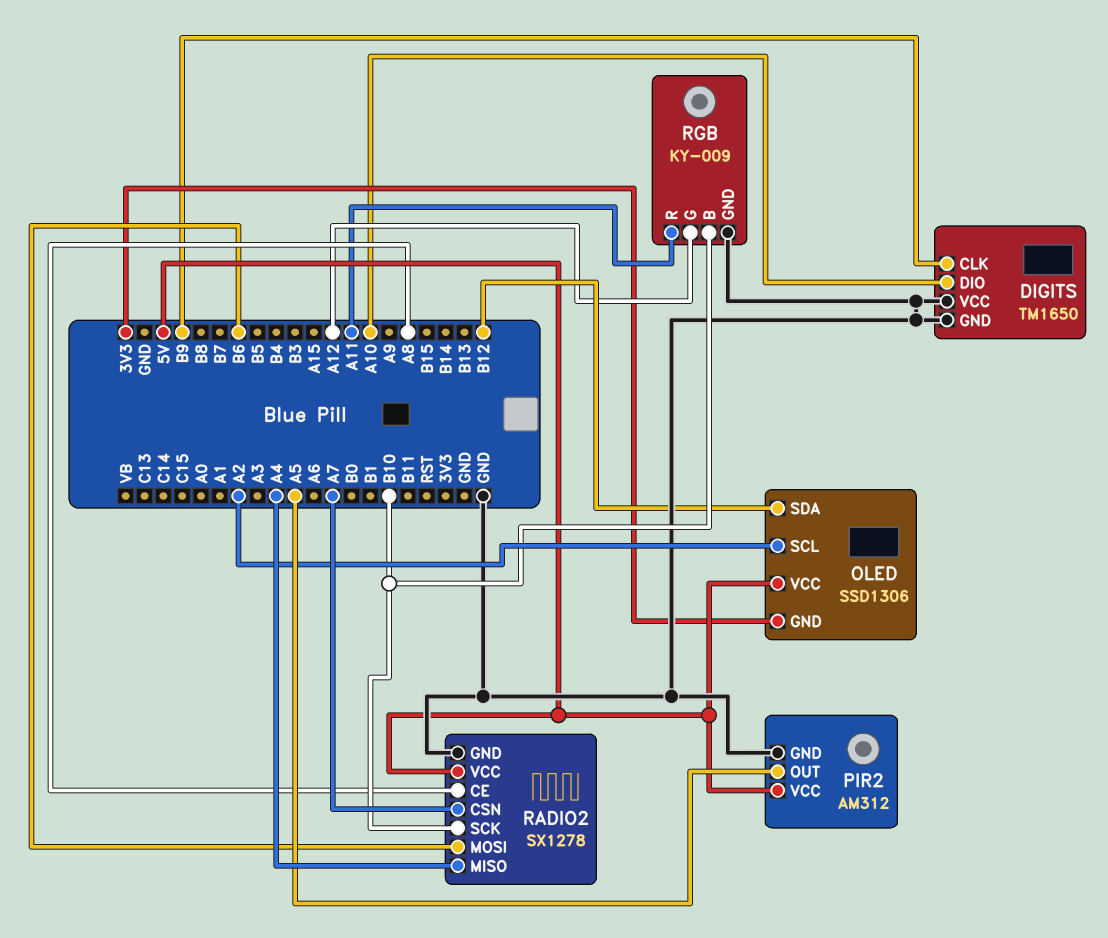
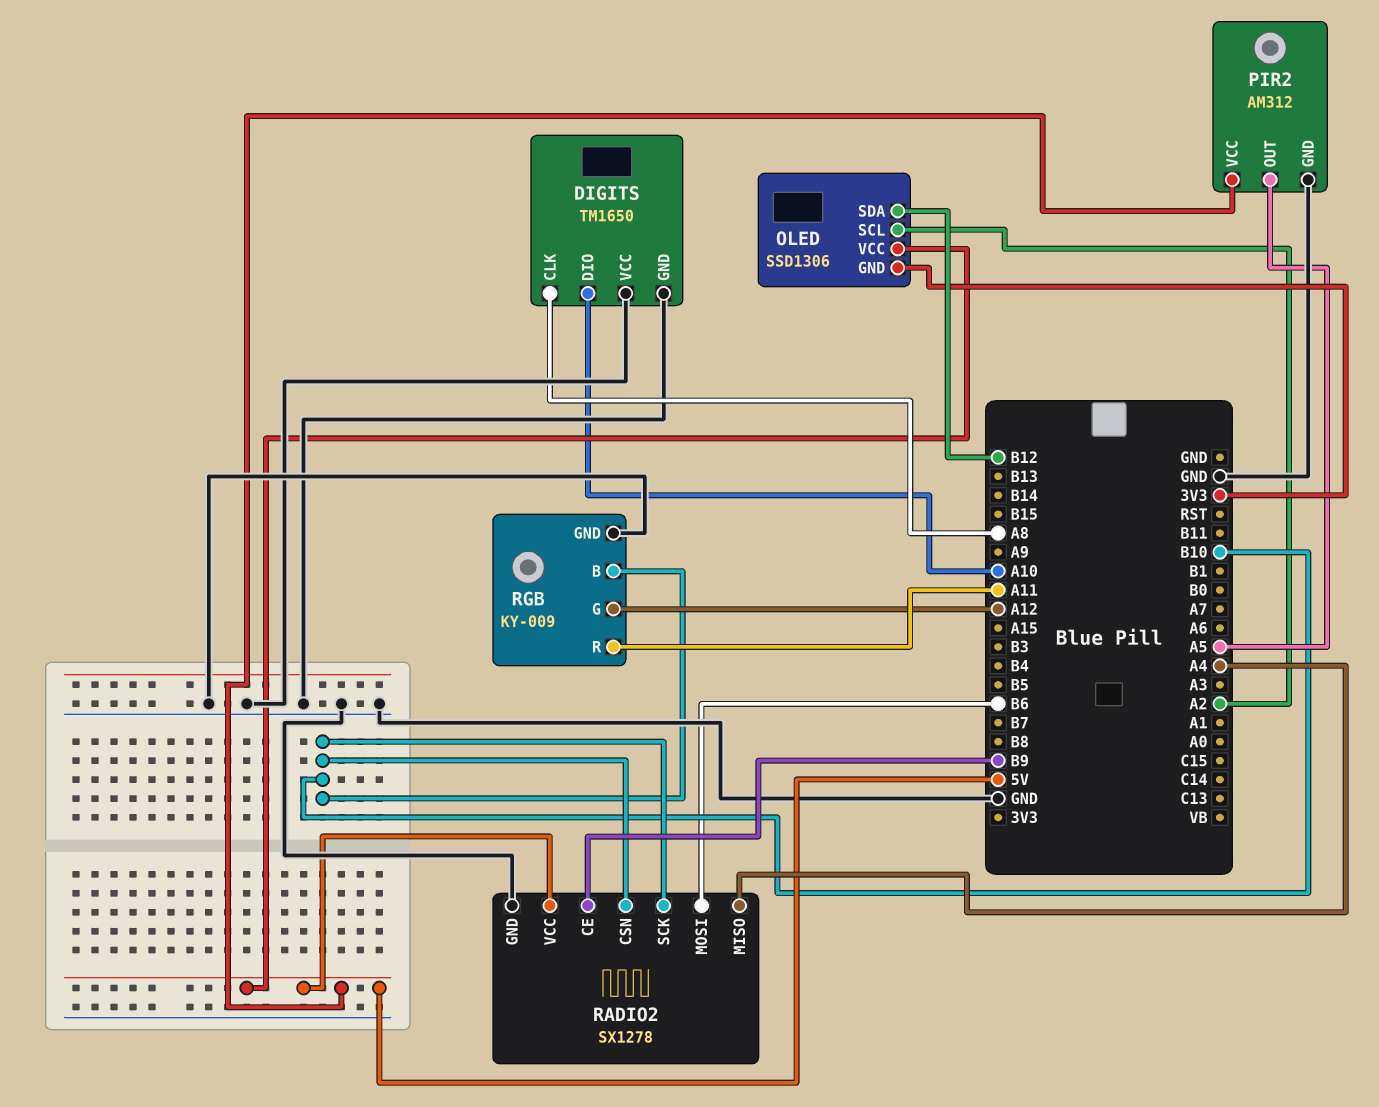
DIGITS pin CLK: B9 -> A8
RADIO2 pin CE: A8 -> B9
RADIO2 pin CSN: A7 -> B10

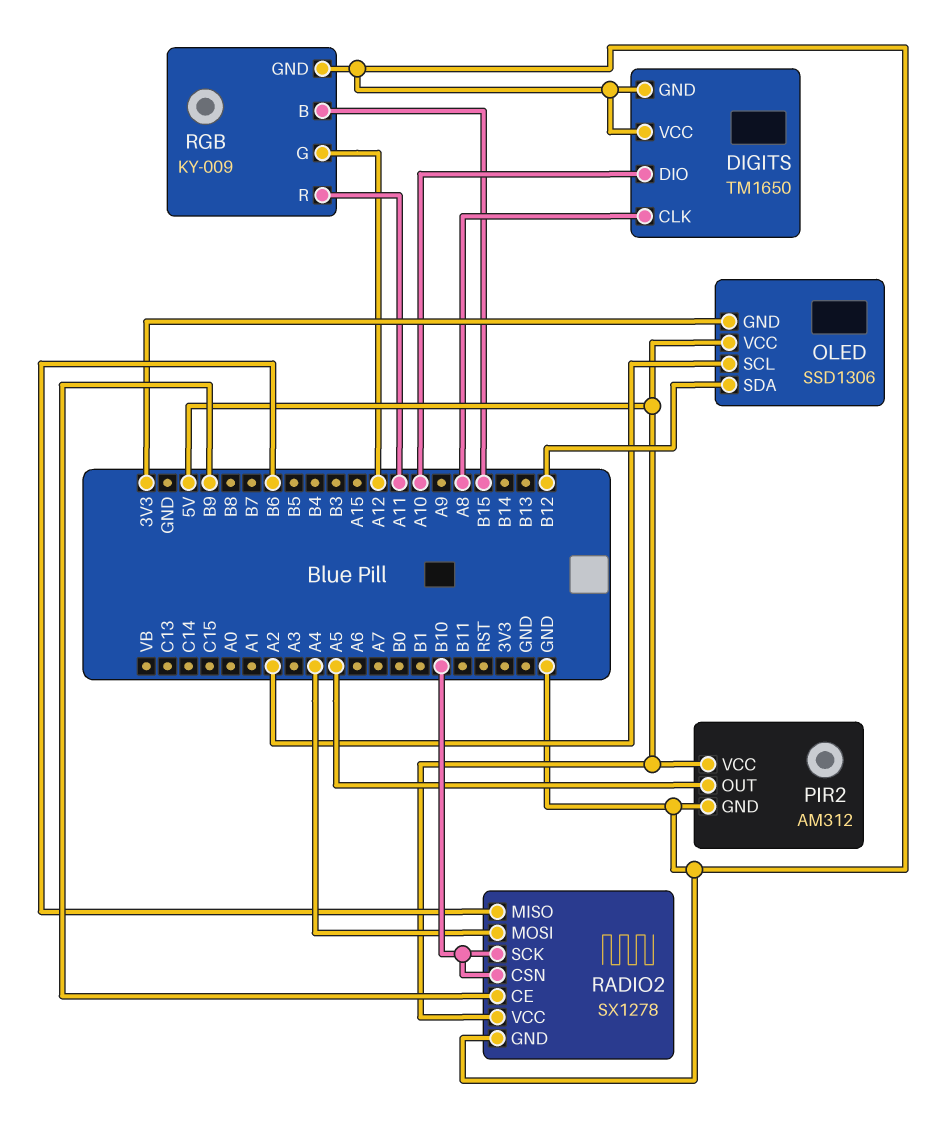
RADIO2 pin MISO: A4 -> B6
RADIO2 pin MOSI: B6 -> A4
RGB pin B: B10 -> B15

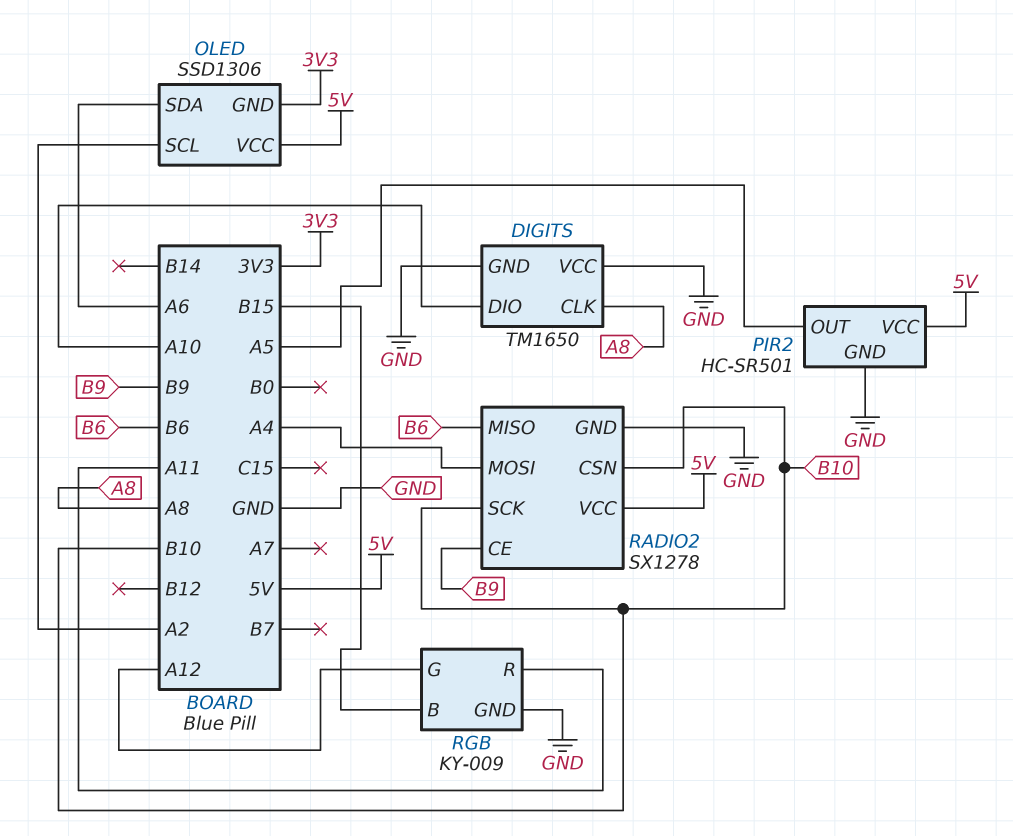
OLED pin SDA: B12 -> A6
PIR2: AM312 -> HC-SR501

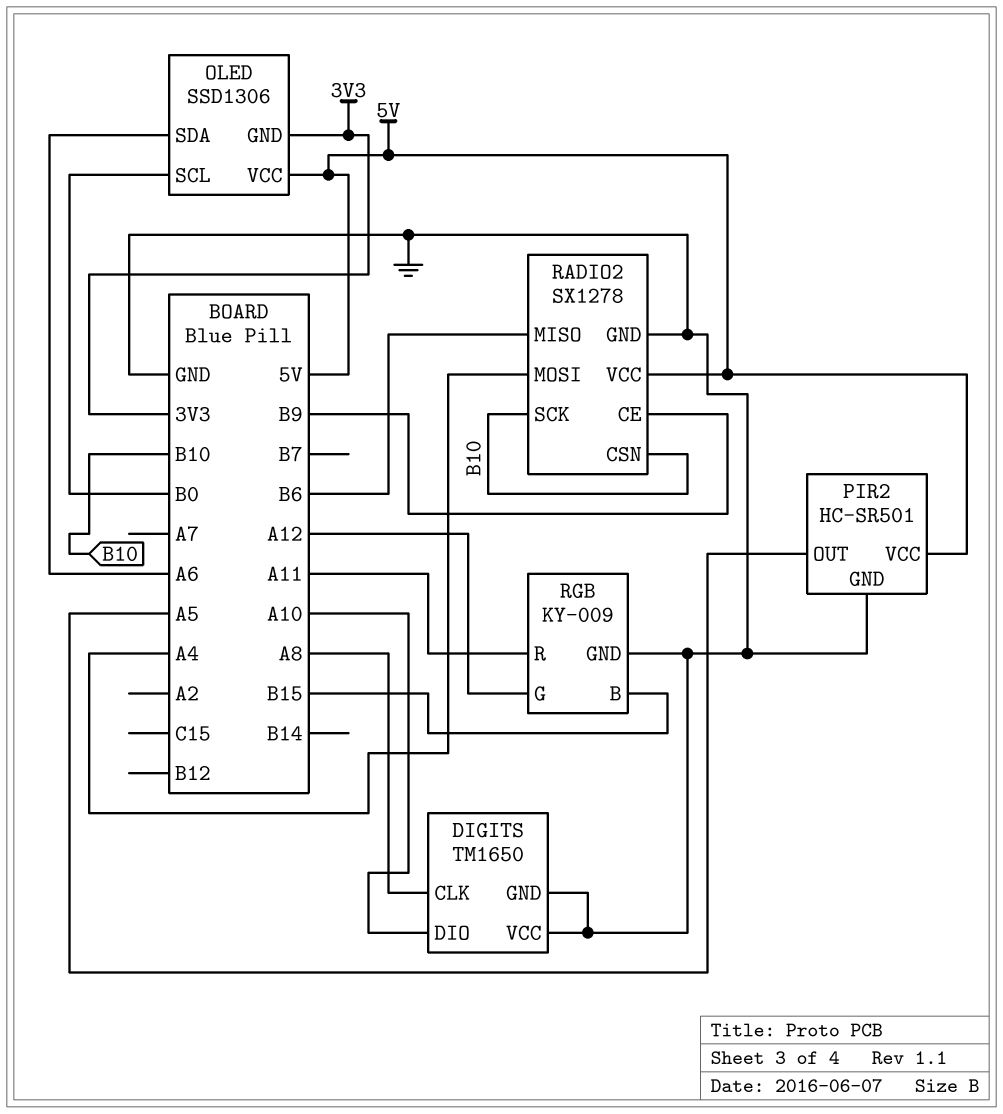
OLED pin SCL: A2 -> B0

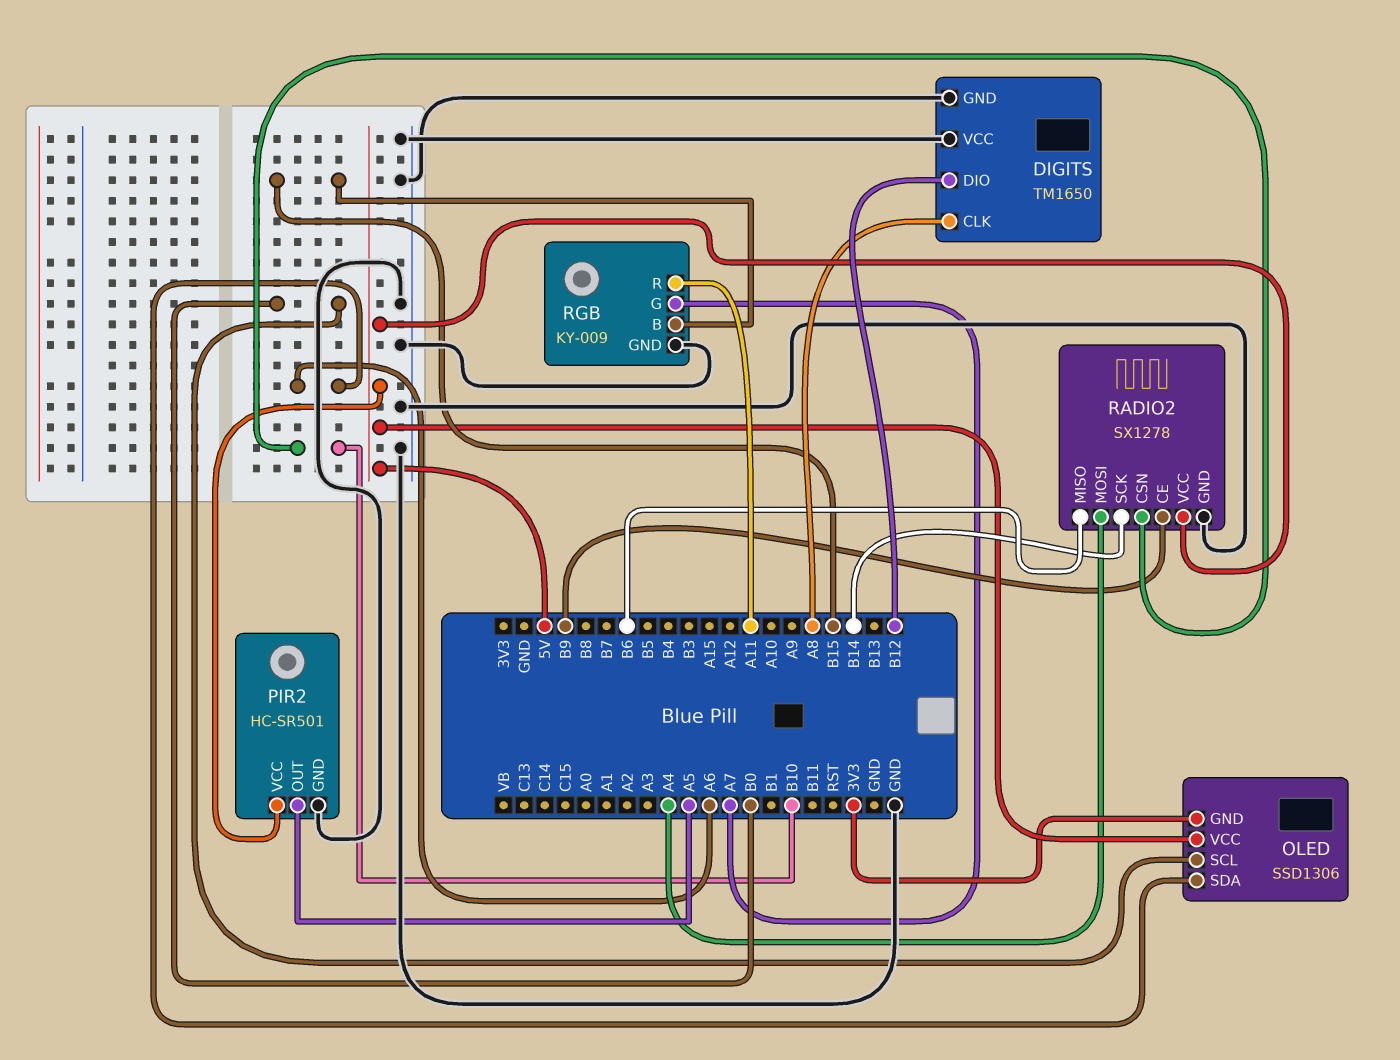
DIGITS pin DIO: A10 -> B12
RADIO2 pin SCK: B10 -> B14
RGB pin G: A12 -> A7

